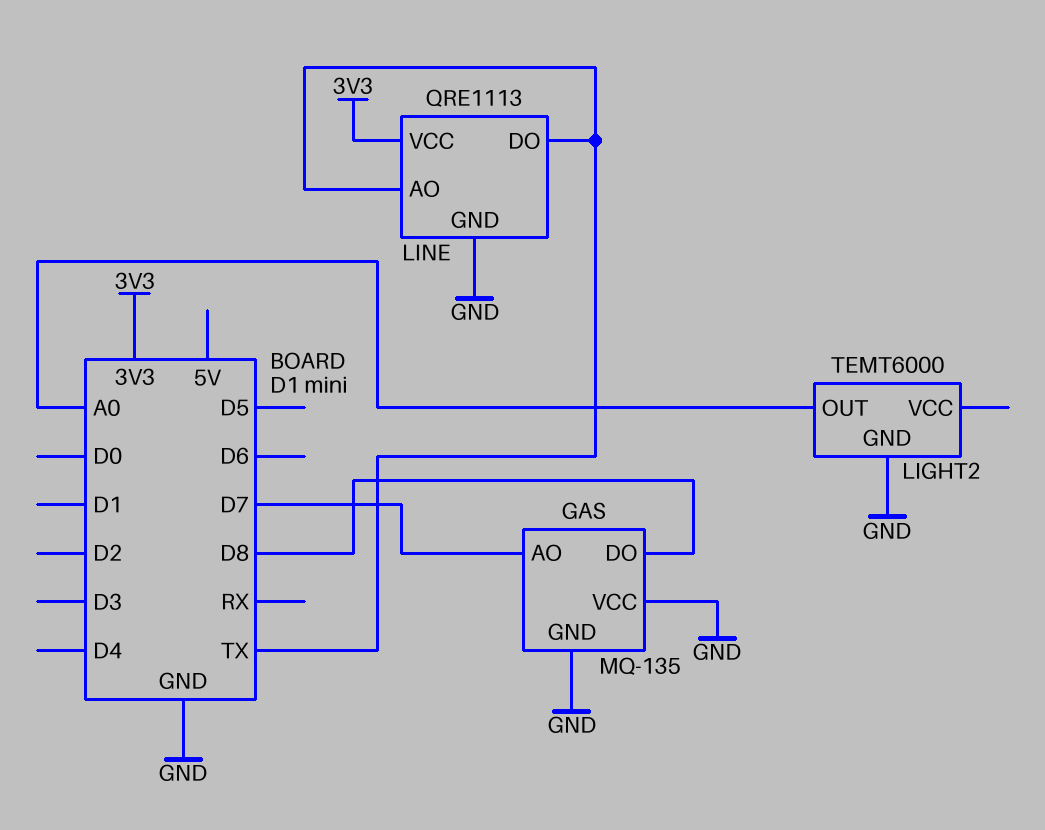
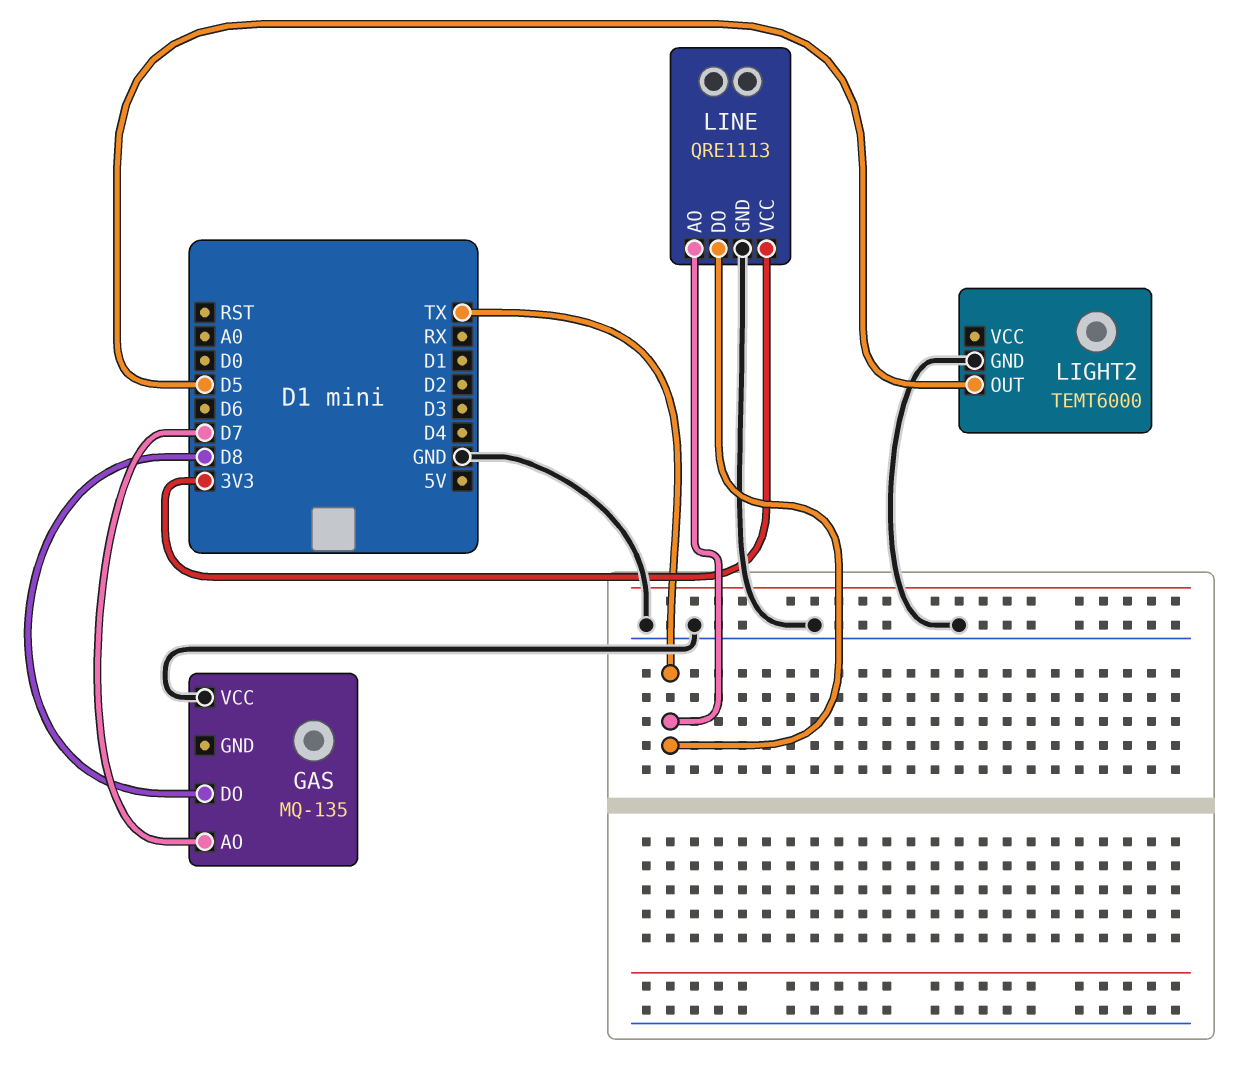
GAS pin GND: GND -> none
LIGHT2 pin OUT: A0 -> D5

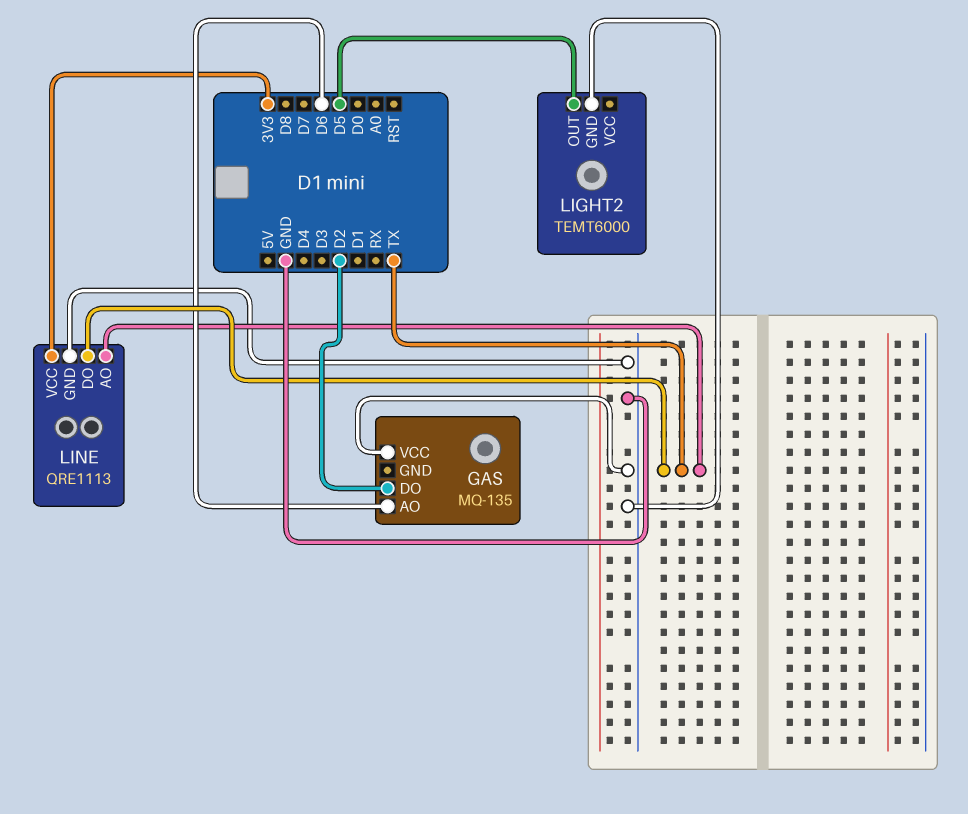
GAS pin AO: D7 -> D6
GAS pin DO: D8 -> D2

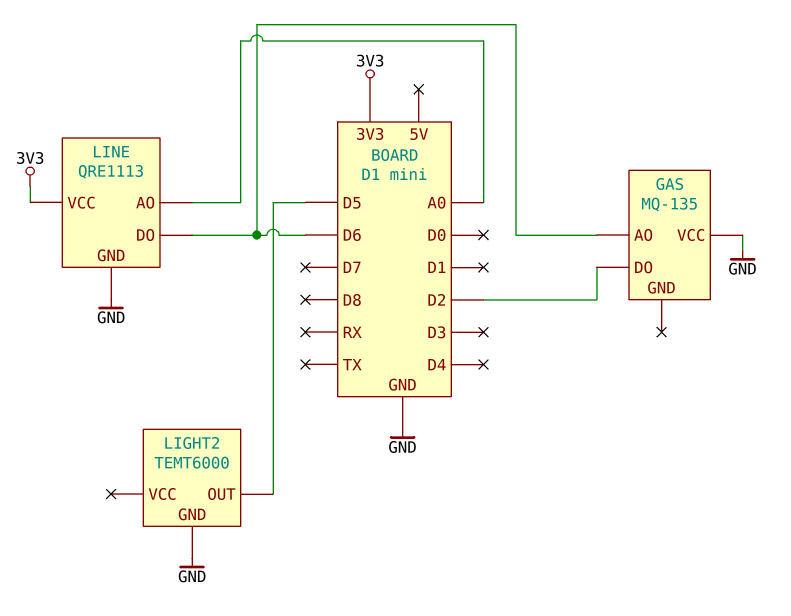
LINE pin AO: TX -> A0
LINE pin DO: TX -> D6

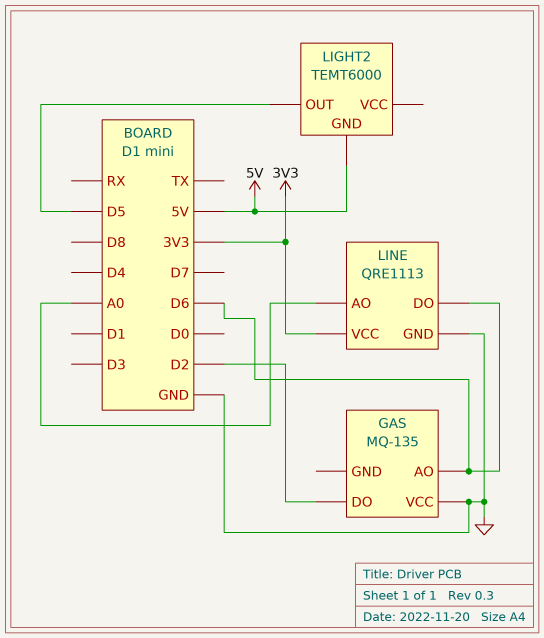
LIGHT2 pin GND: GND -> 5V

